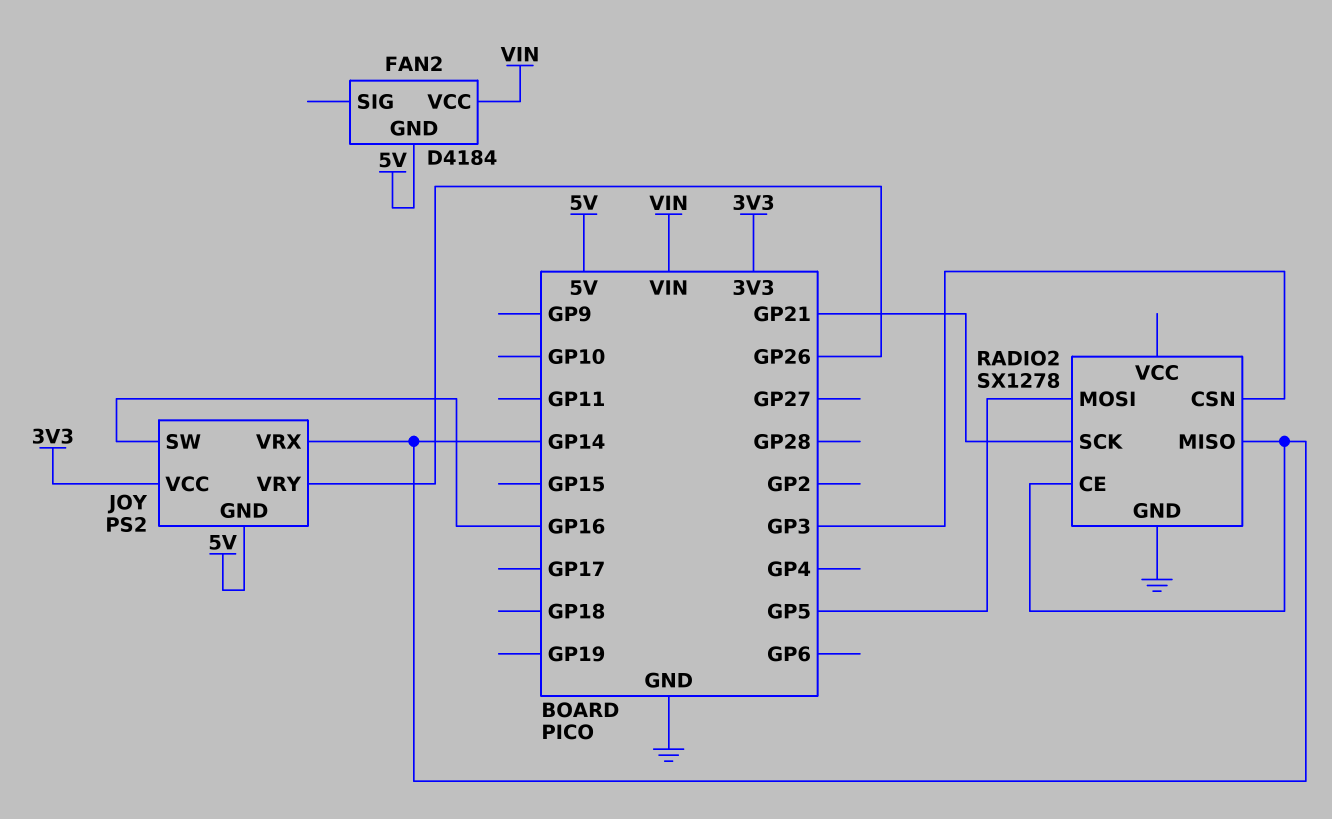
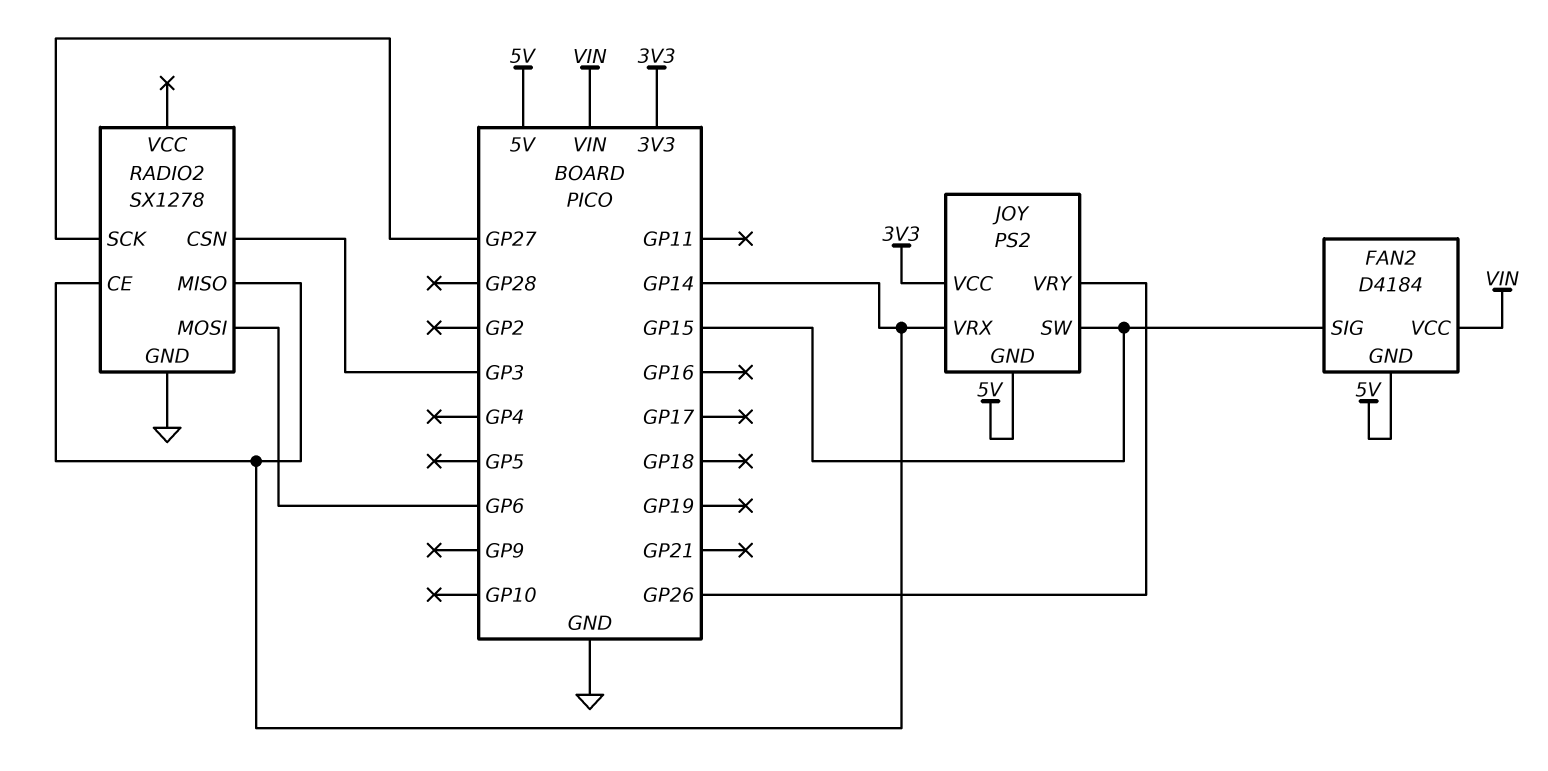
FAN2 pin SIG: none -> GP15
JOY pin SW: GP16 -> GP15
RADIO2 pin MOSI: GP5 -> GP6
RADIO2 pin SCK: GP21 -> GP27

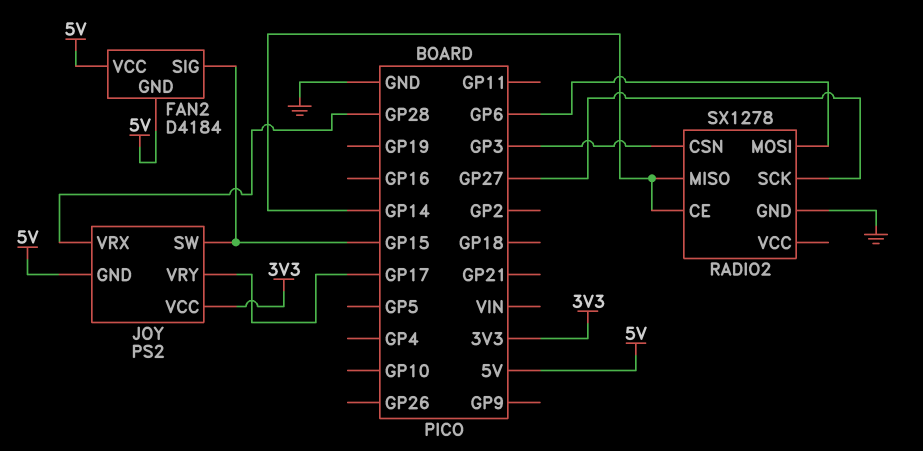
FAN2 pin VCC: VIN -> 5V
JOY pin VRX: GP14 -> GP28
JOY pin VRY: GP26 -> GP17

